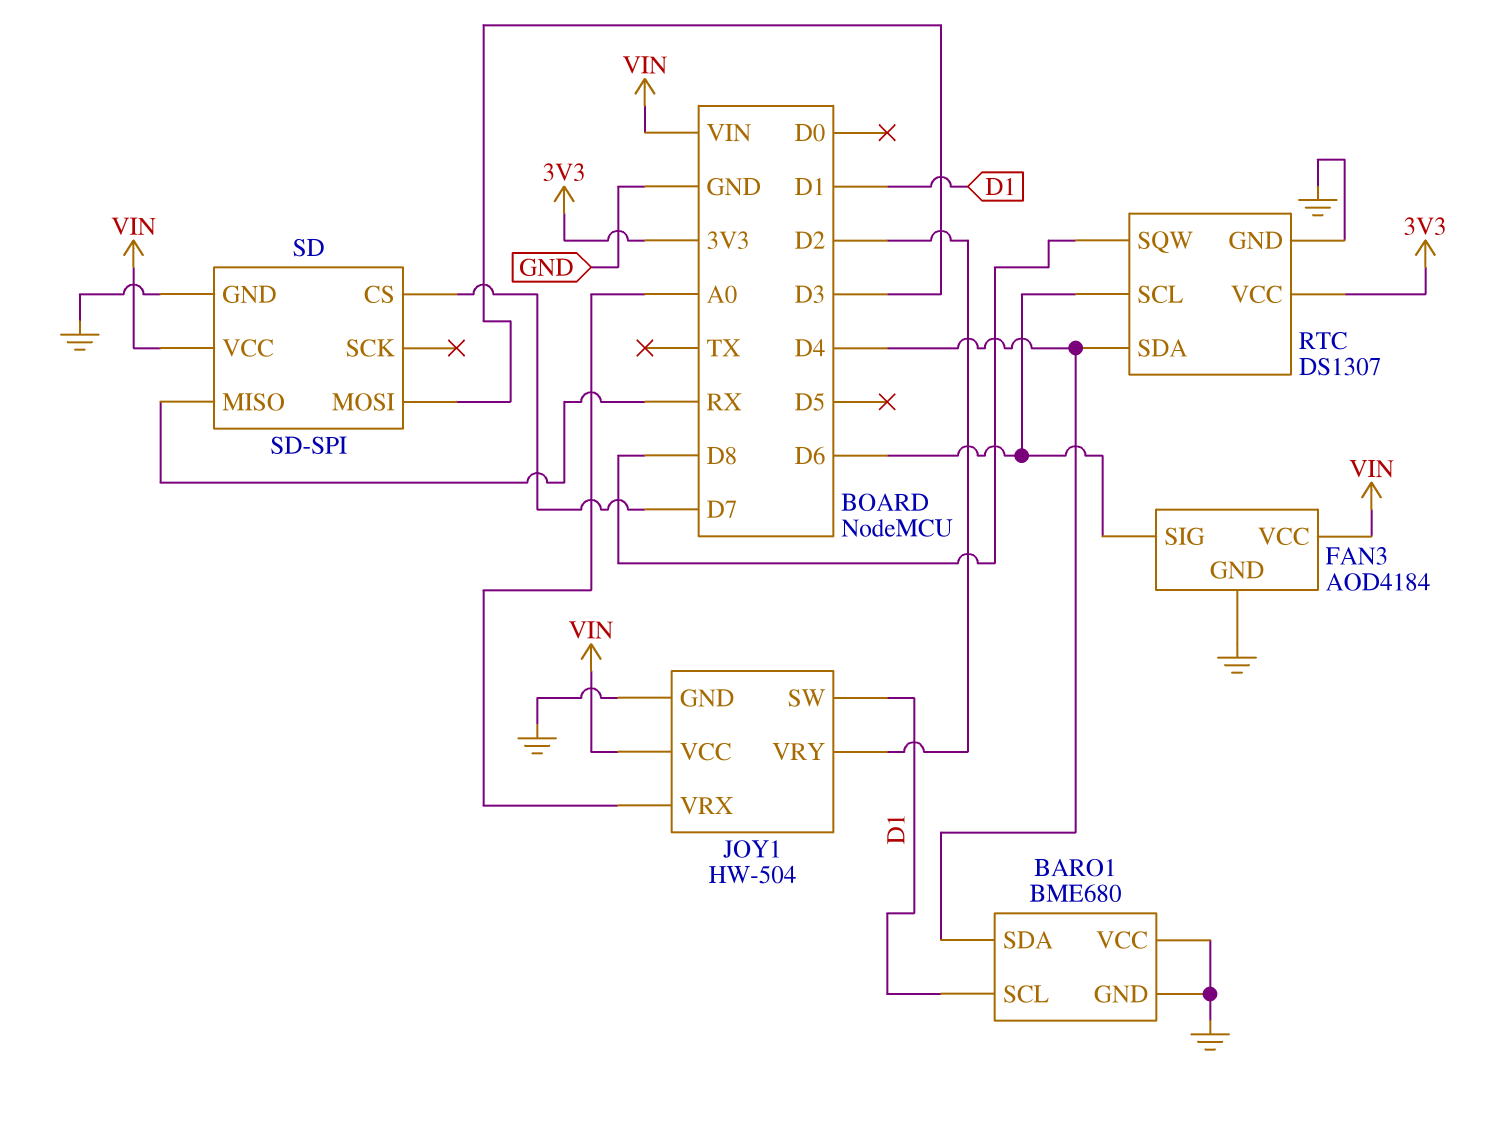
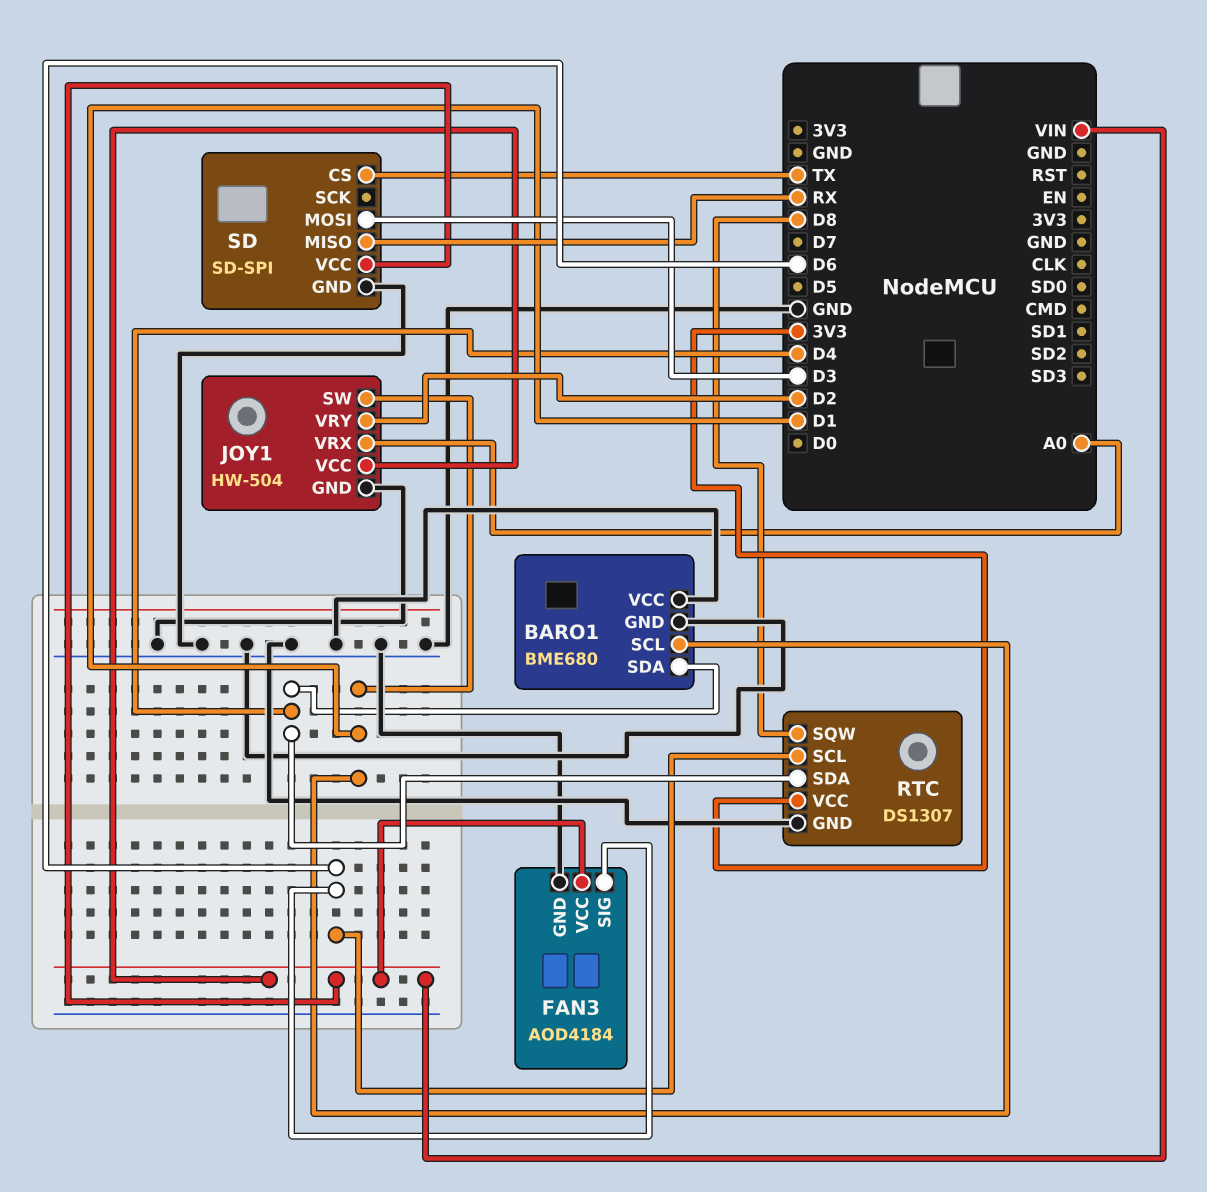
SD pin CS: D7 -> TX

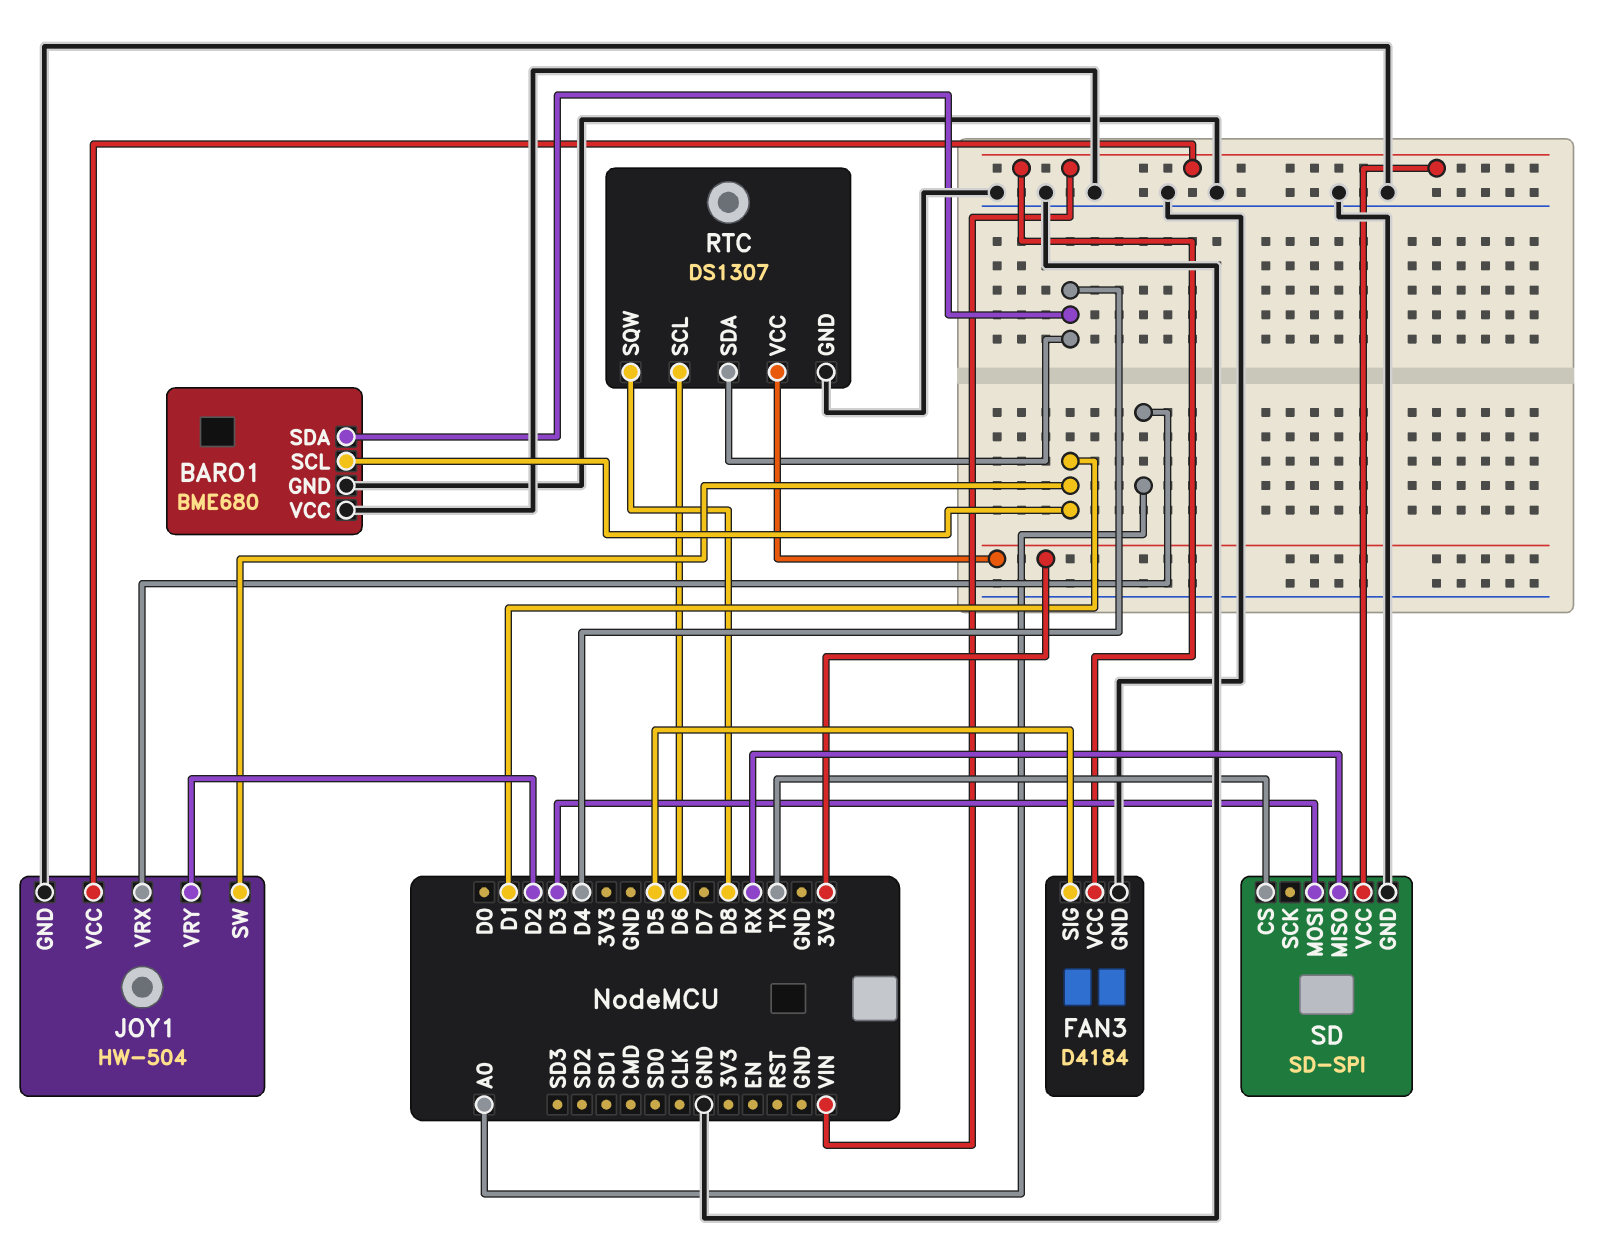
FAN3: AOD4184 -> D4184
FAN3 pin SIG: D6 -> D5

